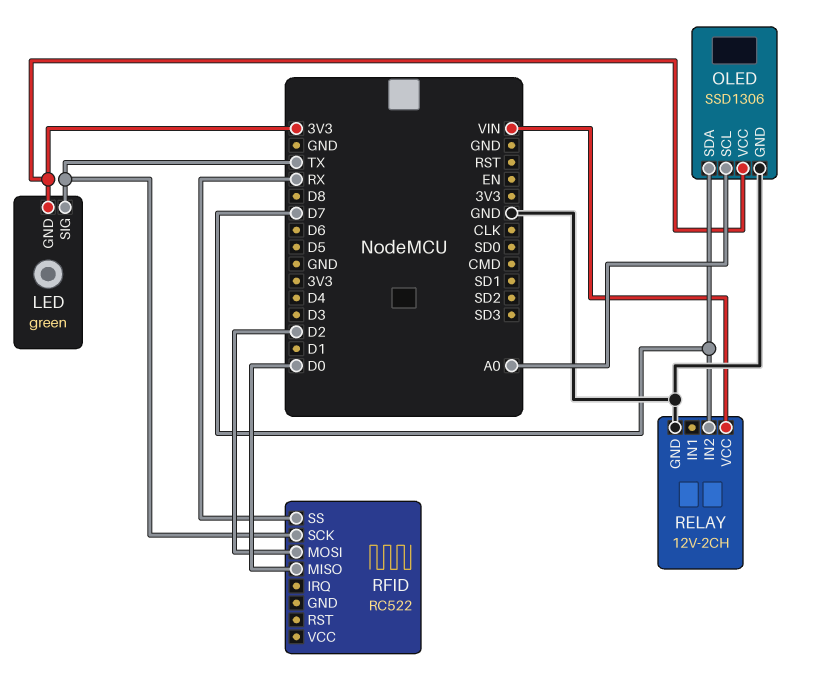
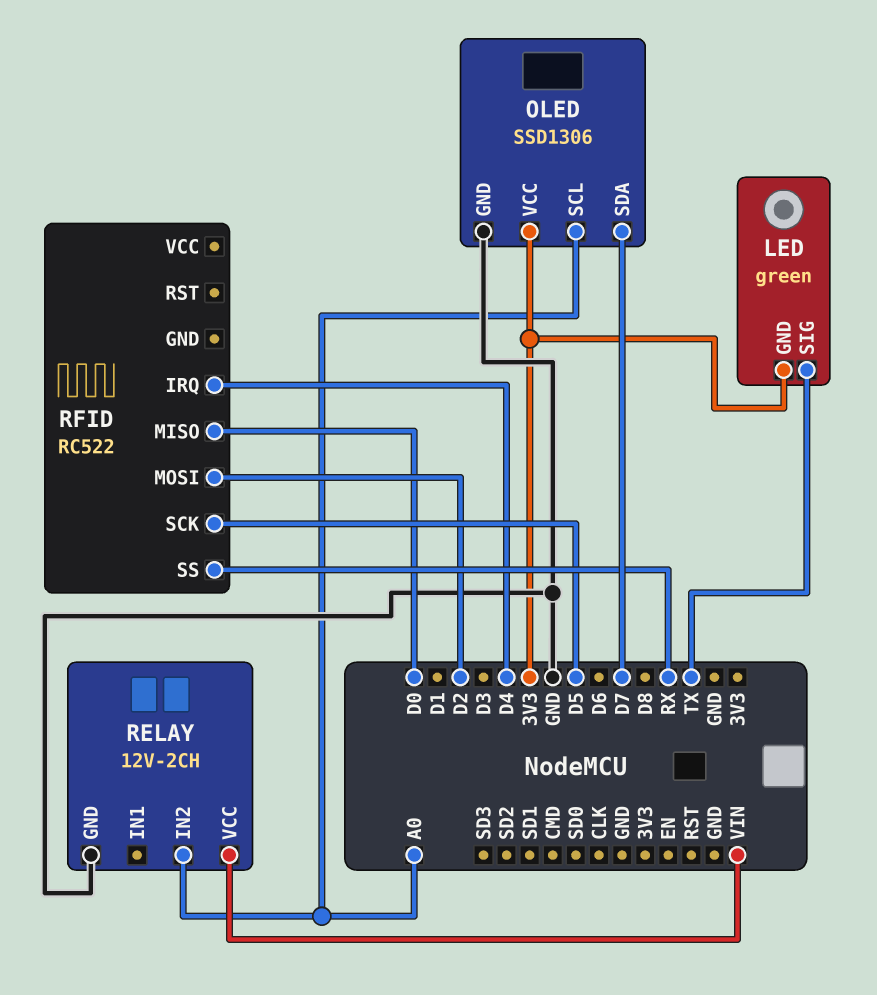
RELAY pin IN2: D7 -> A0
RFID pin IRQ: none -> D4
RFID pin SCK: TX -> D5

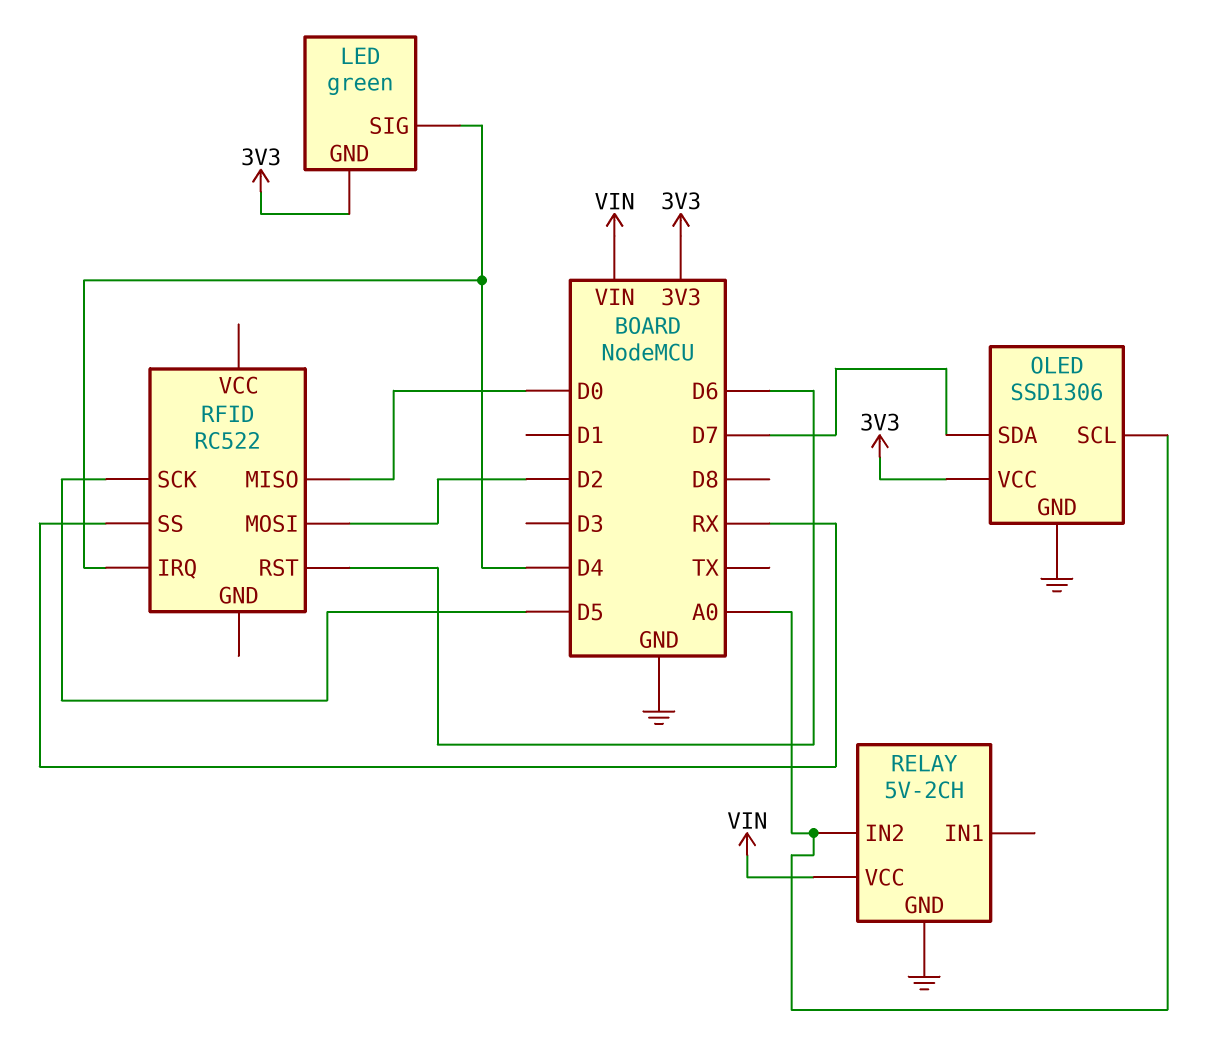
LED pin SIG: TX -> D4
RELAY: 12V-2CH -> 5V-2CH
RFID pin RST: none -> D6

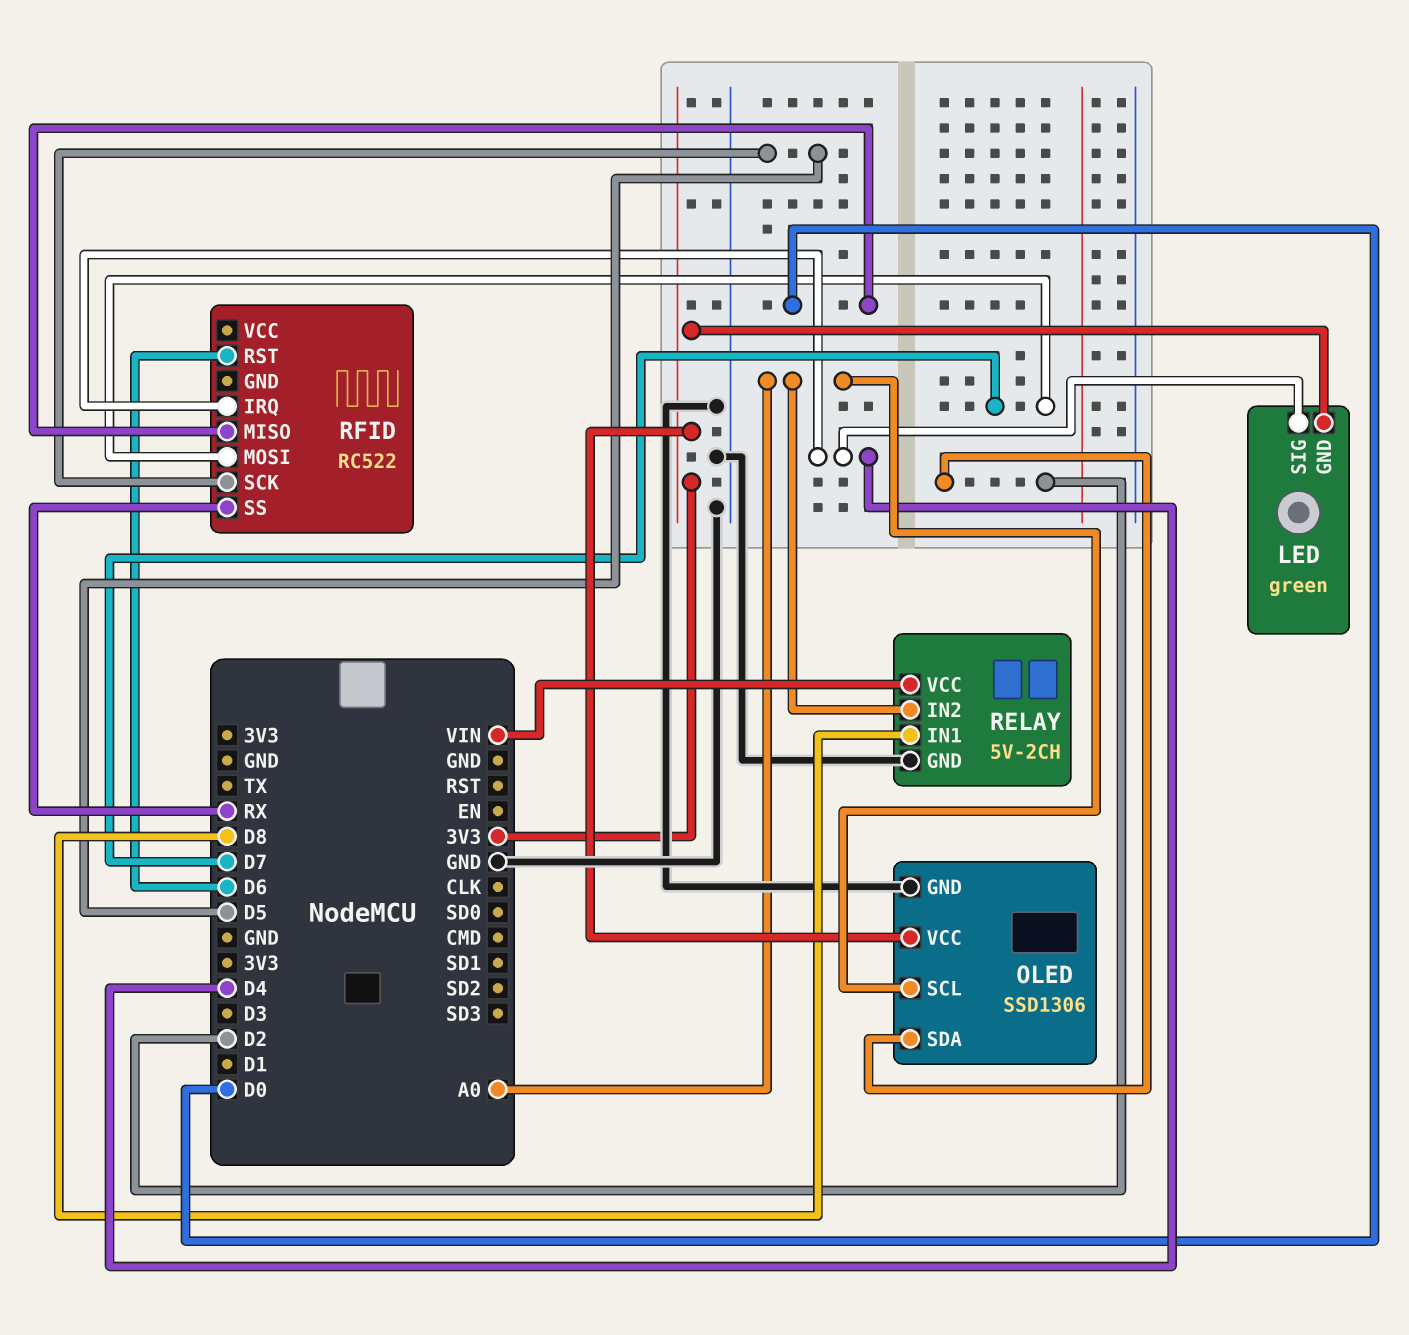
OLED pin SDA: D7 -> D2
RELAY pin IN1: none -> D8
RFID pin MOSI: D2 -> D7

